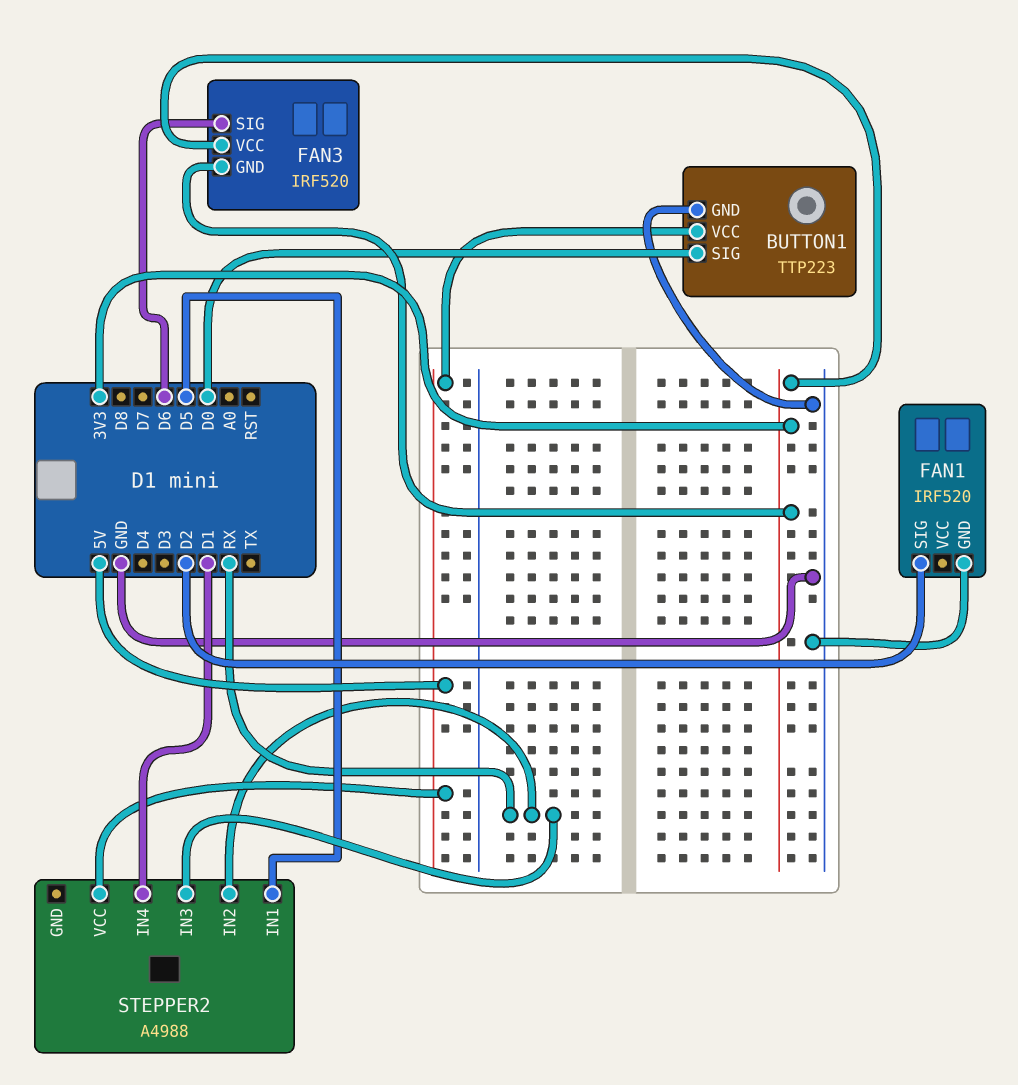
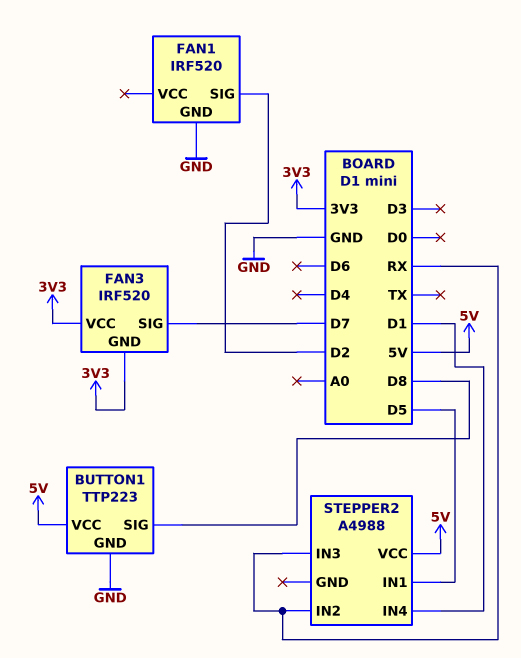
BUTTON1 pin SIG: D0 -> D8
FAN3 pin SIG: D6 -> D7

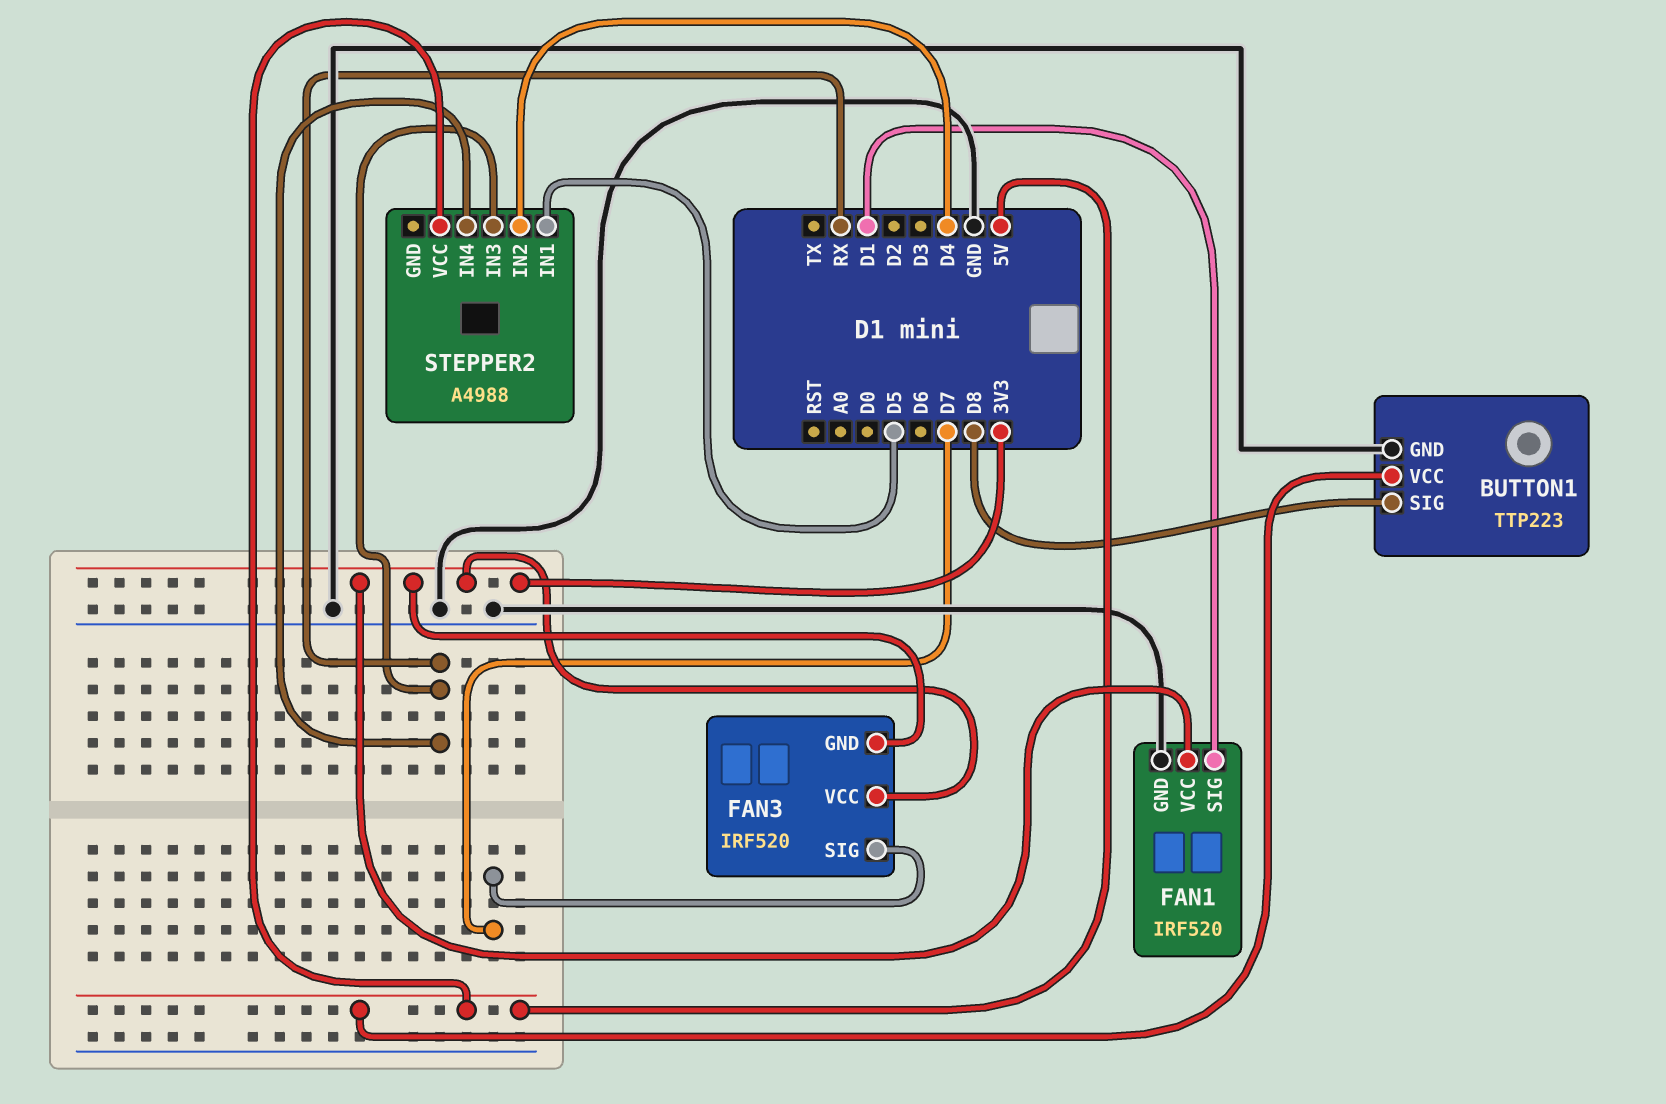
FAN1 pin SIG: D2 -> D1
FAN1 pin VCC: none -> 3V3
STEPPER2 pin IN2: RX -> D4
STEPPER2 pin IN4: D1 -> RX

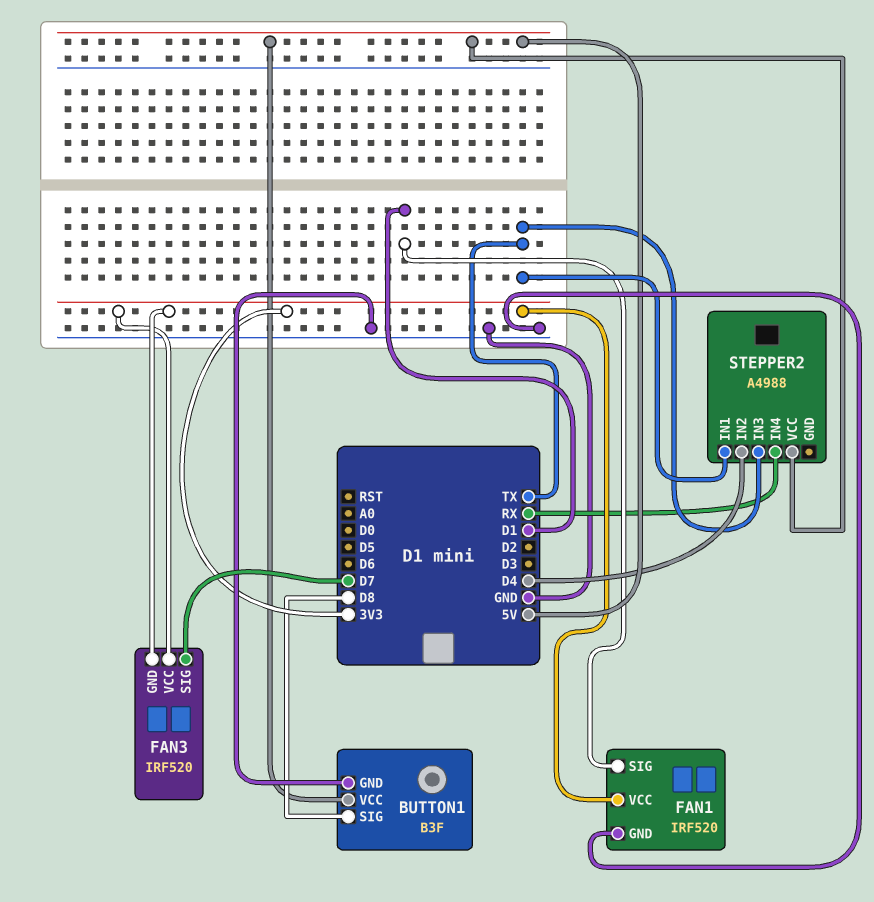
BUTTON1: TTP223 -> B3F
STEPPER2 pin IN1: D5 -> TX
STEPPER2 pin IN3: RX -> TX

